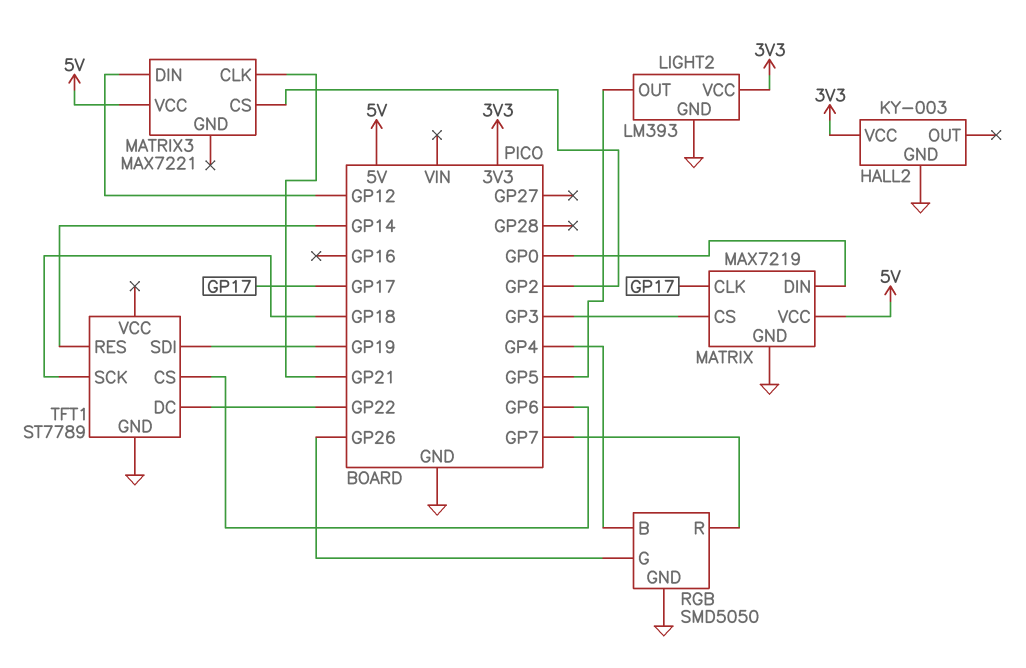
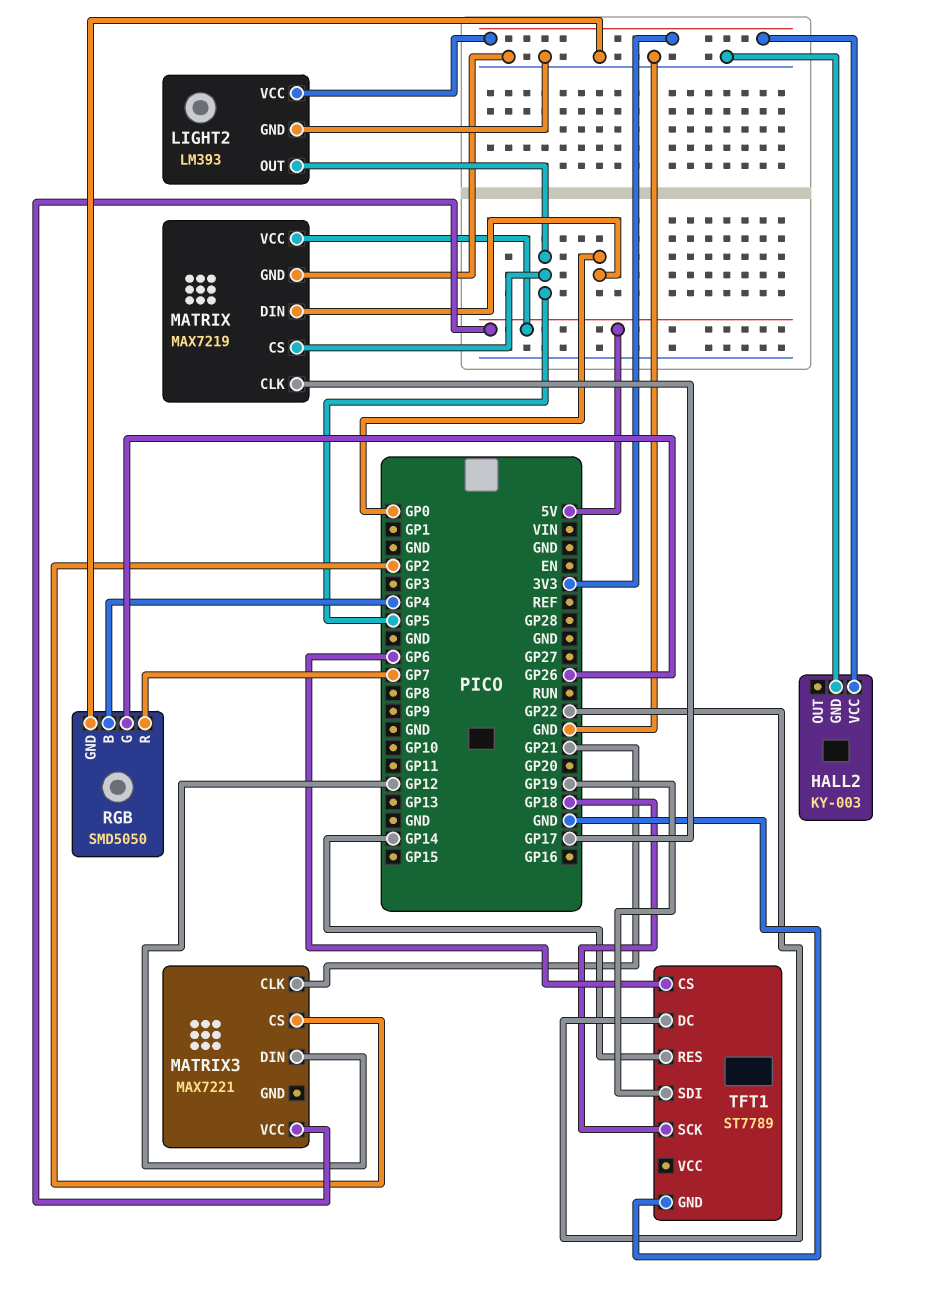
MATRIX pin CS: GP3 -> GP5

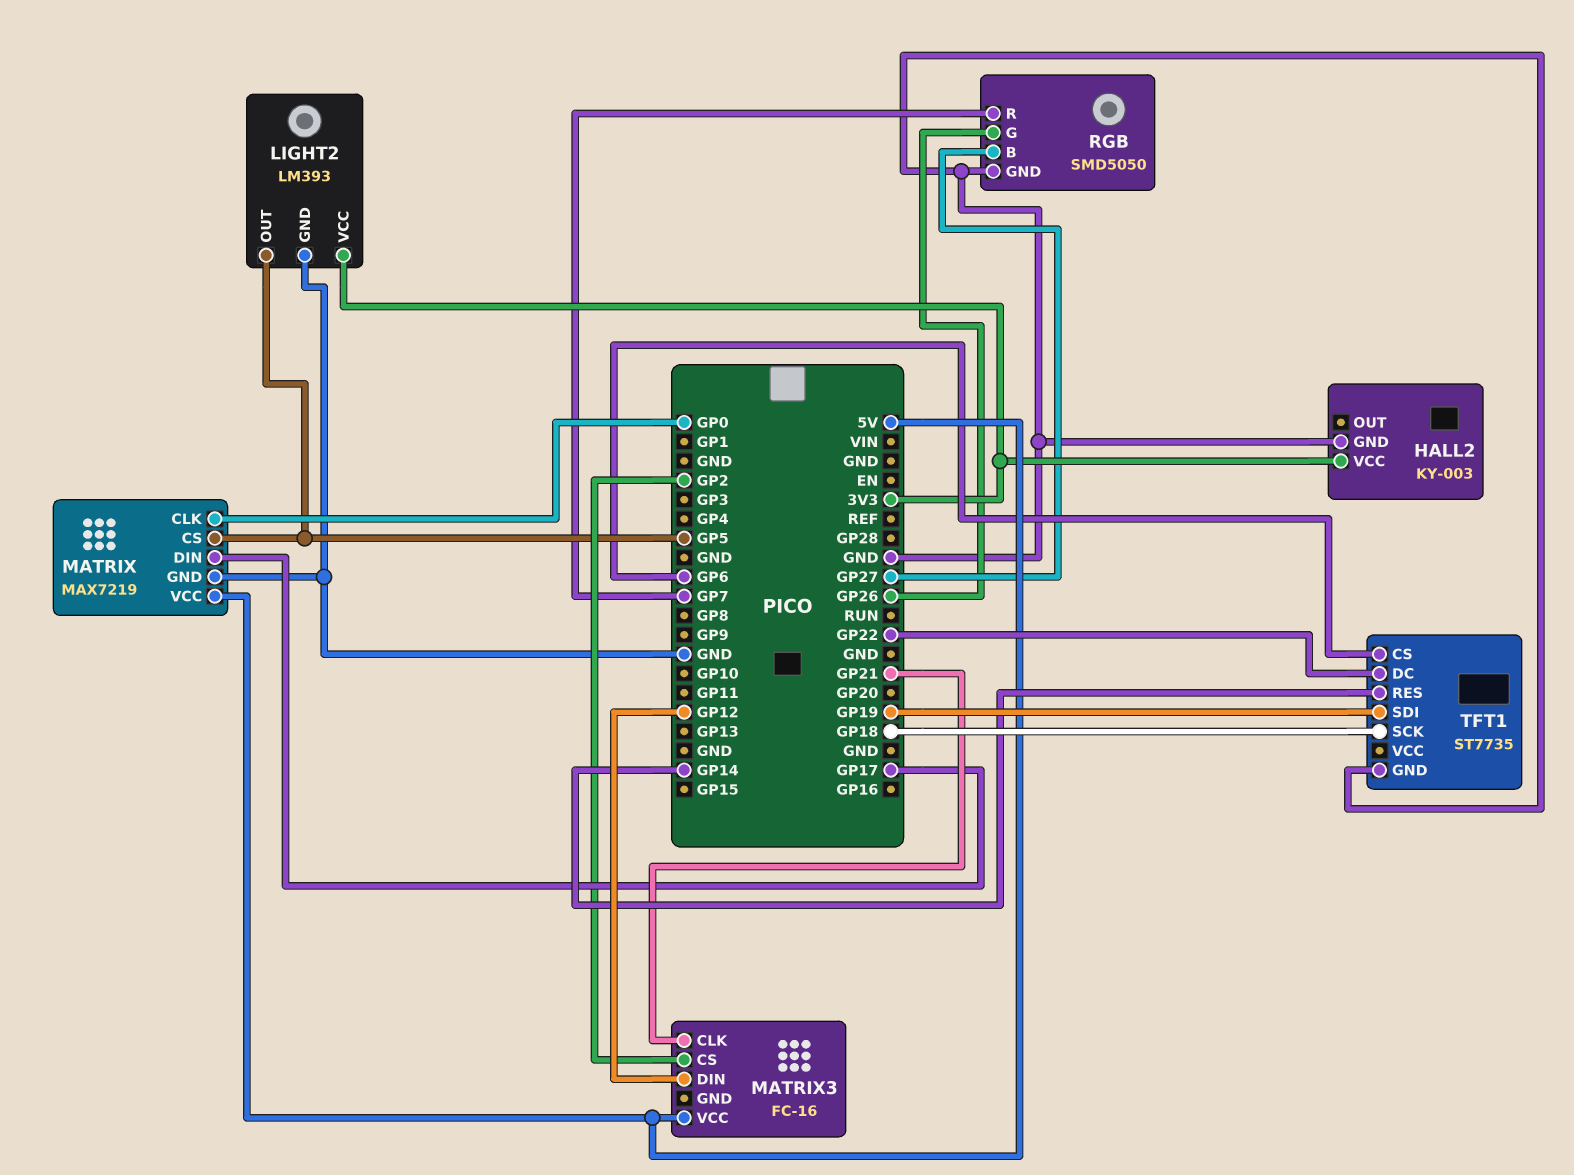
MATRIX pin CLK: GP17 -> GP0
MATRIX pin DIN: GP0 -> GP17
MATRIX3: MAX7221 -> FC-16
RGB pin B: GP4 -> GP27
TFT1: ST7789 -> ST7735

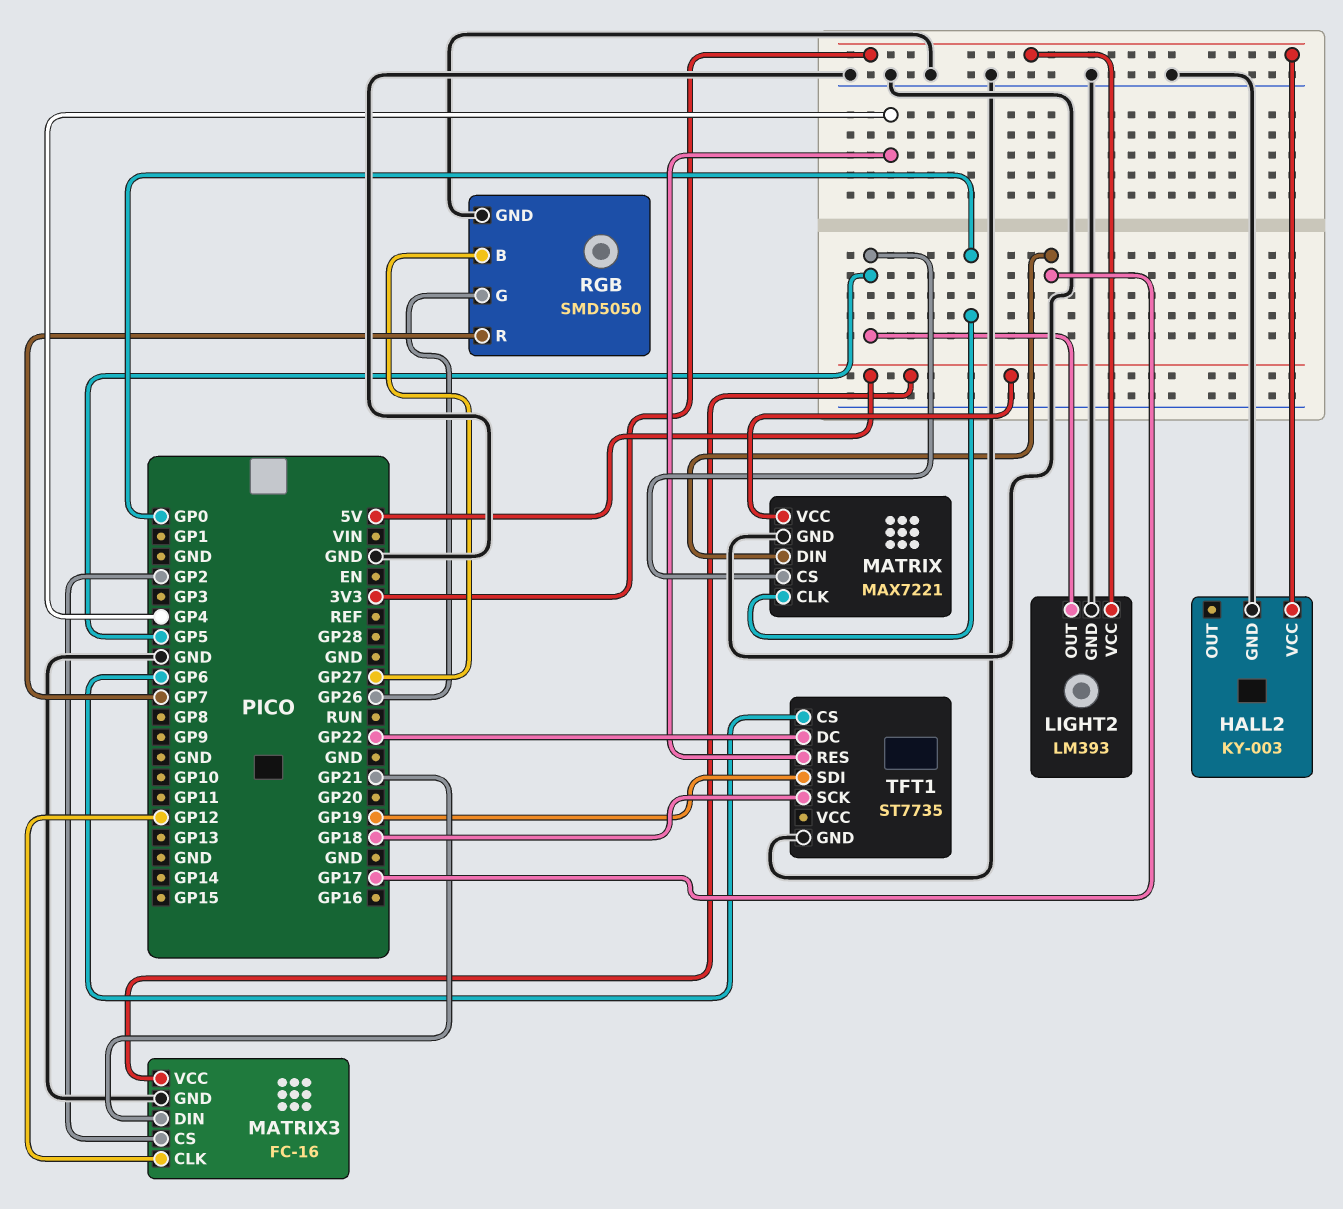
MATRIX: MAX7219 -> MAX7221
MATRIX3 pin CLK: GP21 -> GP12
MATRIX3 pin DIN: GP12 -> GP21
MATRIX3 pin GND: none -> GND
TFT1 pin RES: GP14 -> GP4

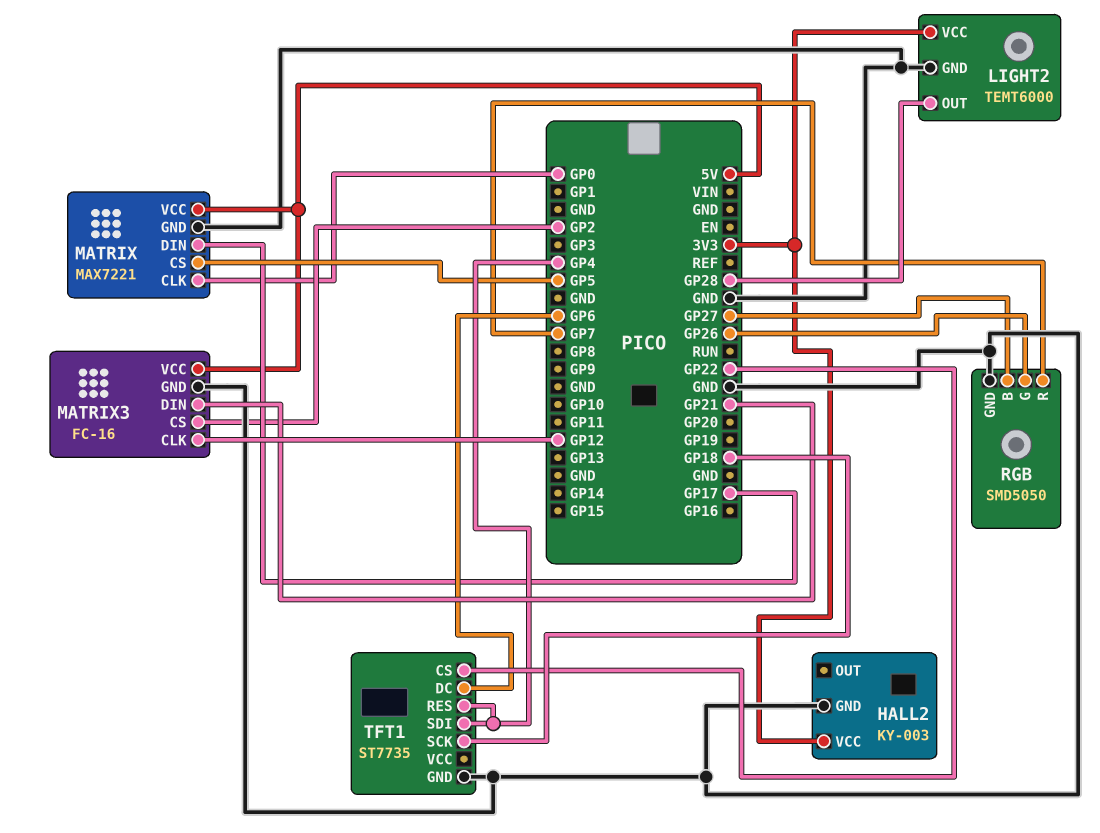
LIGHT2: LM393 -> TEMT6000
LIGHT2 pin OUT: GP5 -> GP28
TFT1 pin CS: GP6 -> GP22
TFT1 pin DC: GP22 -> GP6
TFT1 pin SDI: GP19 -> GP4

